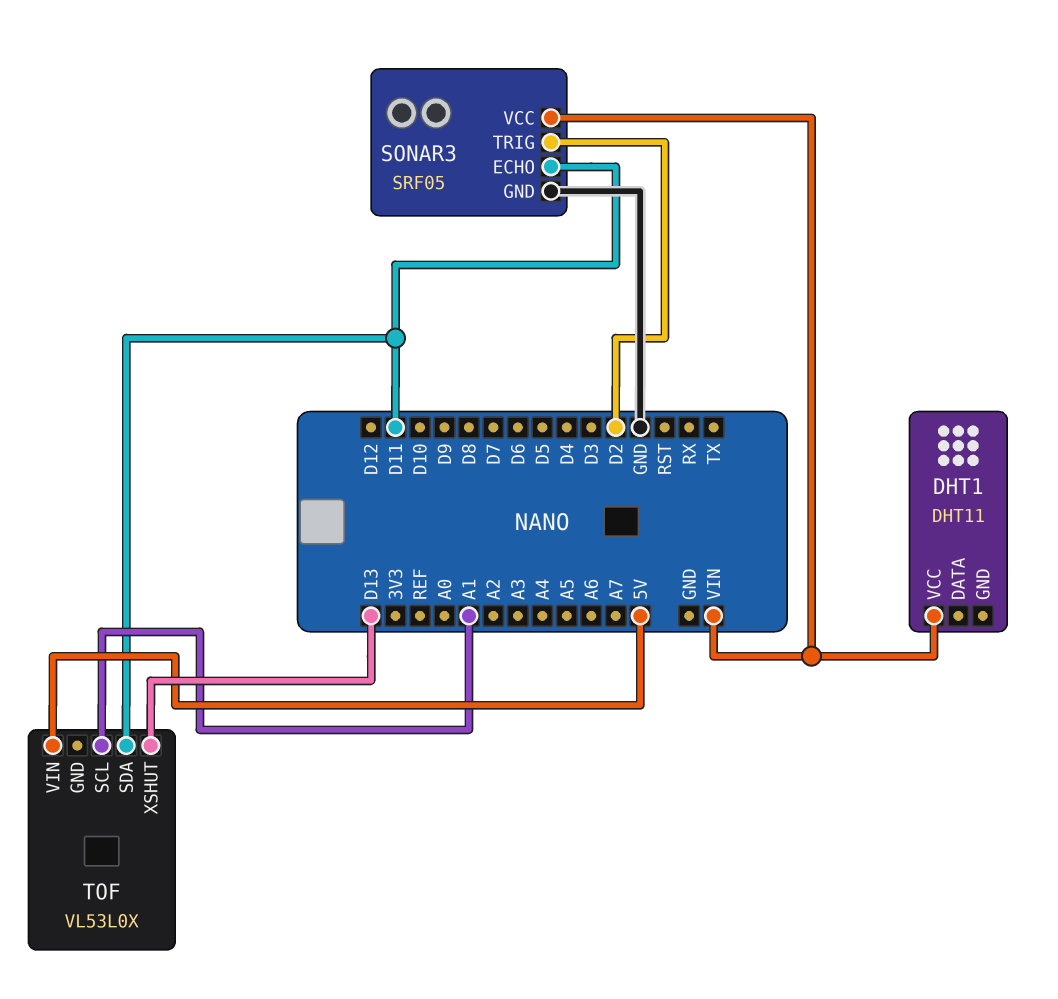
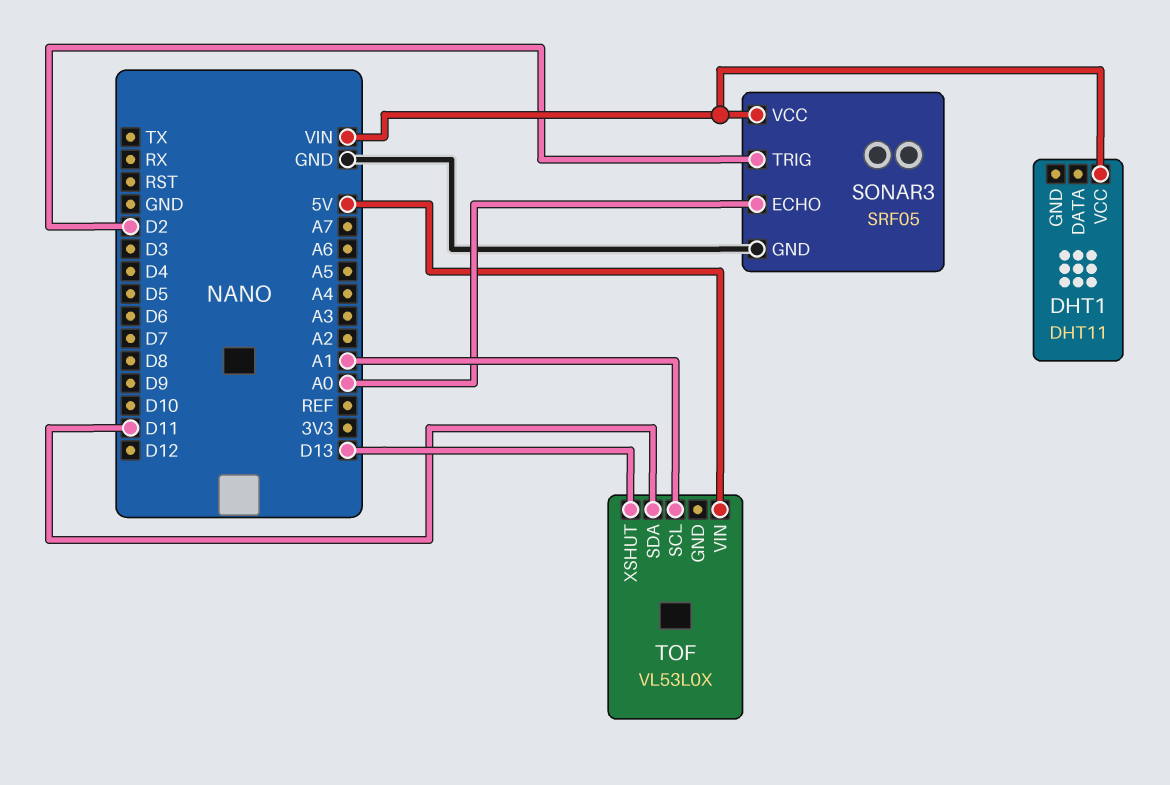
SONAR3 pin ECHO: D11 -> A0

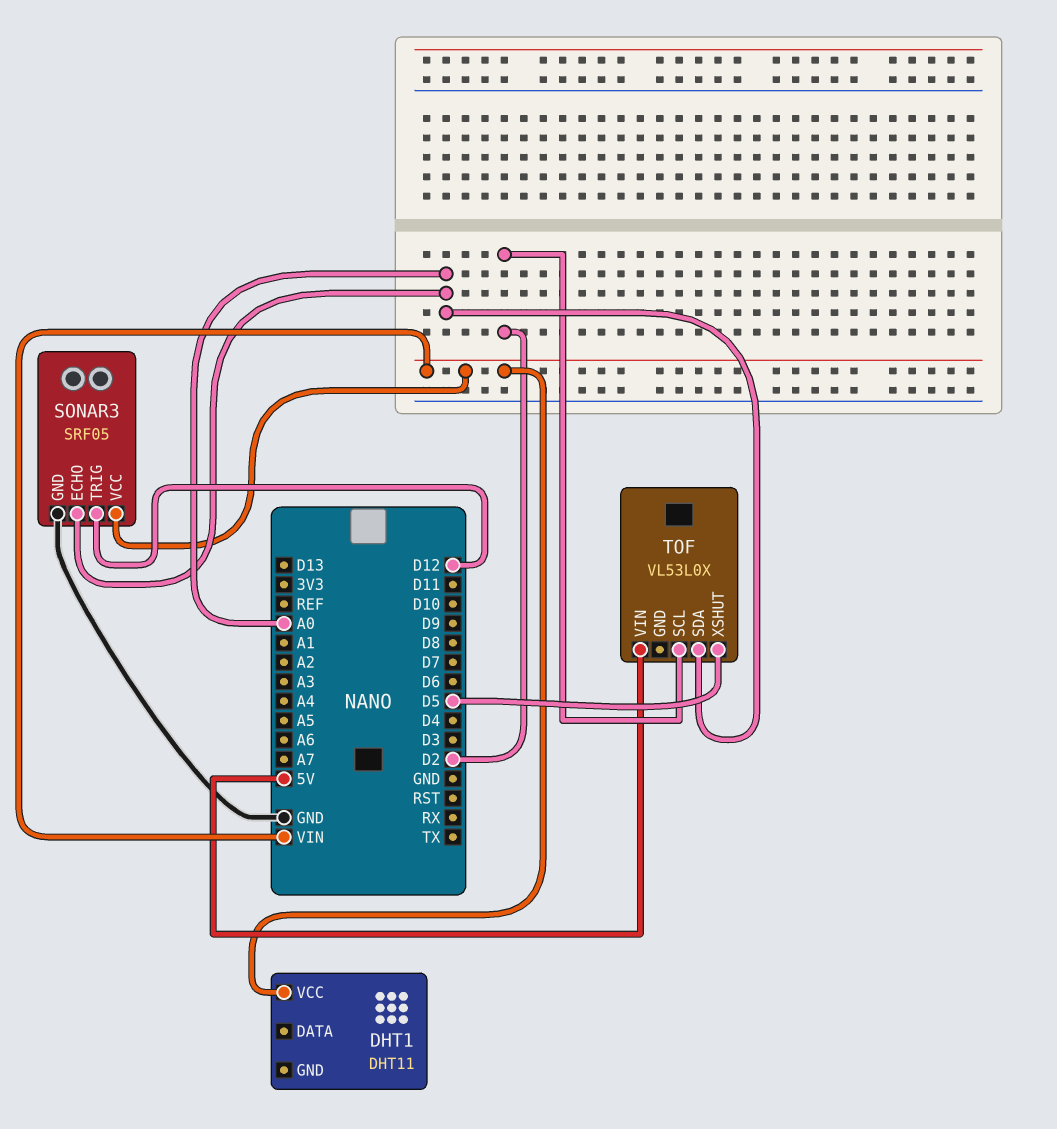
SONAR3 pin TRIG: D2 -> D12
TOF pin SCL: A1 -> D2
TOF pin SDA: D11 -> A0
TOF pin XSHUT: D13 -> D5

